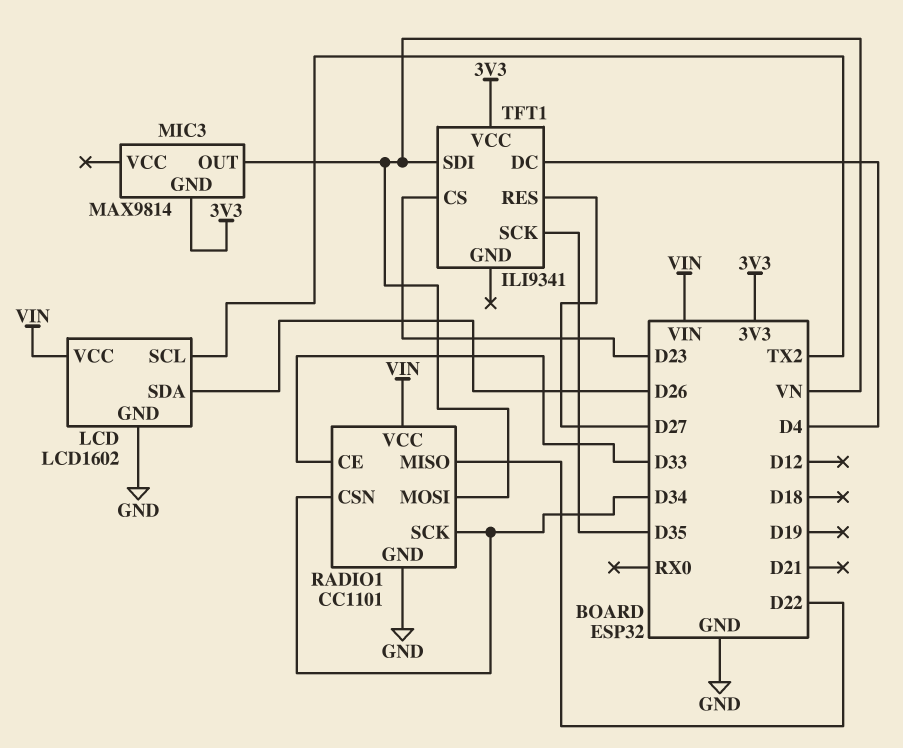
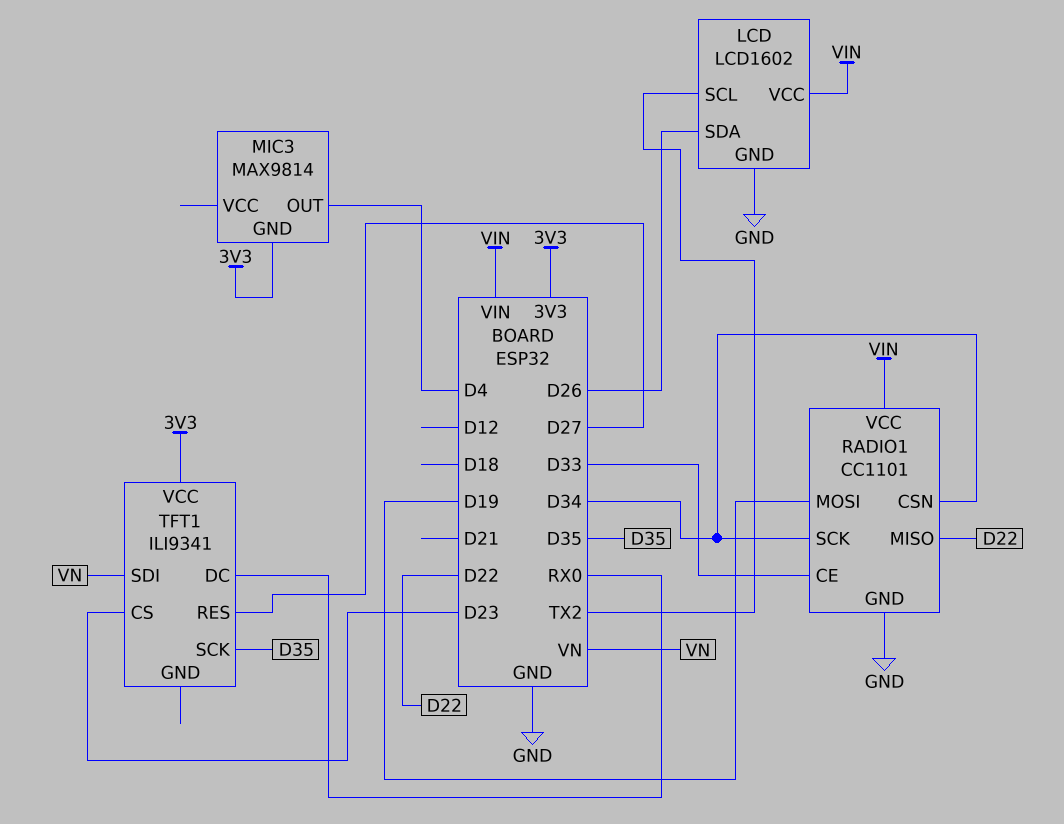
MIC3 pin OUT: VN -> D4
RADIO1 pin MOSI: VN -> D19
TFT1 pin DC: D4 -> RX0

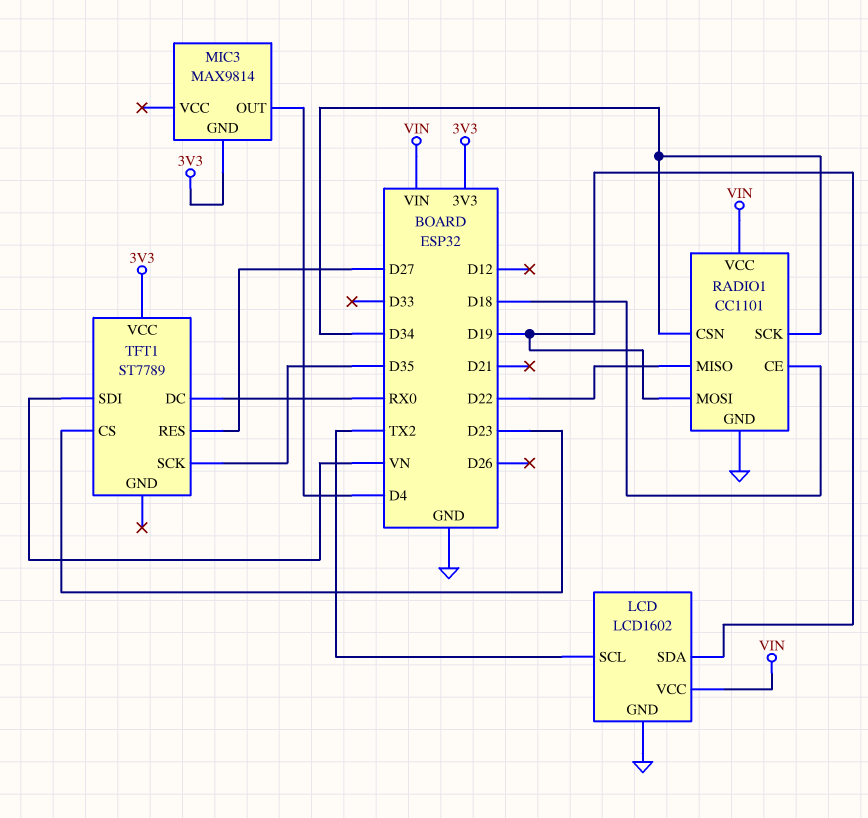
LCD pin SDA: D26 -> D19
RADIO1 pin CE: D33 -> D18
TFT1: ILI9341 -> ST7789

